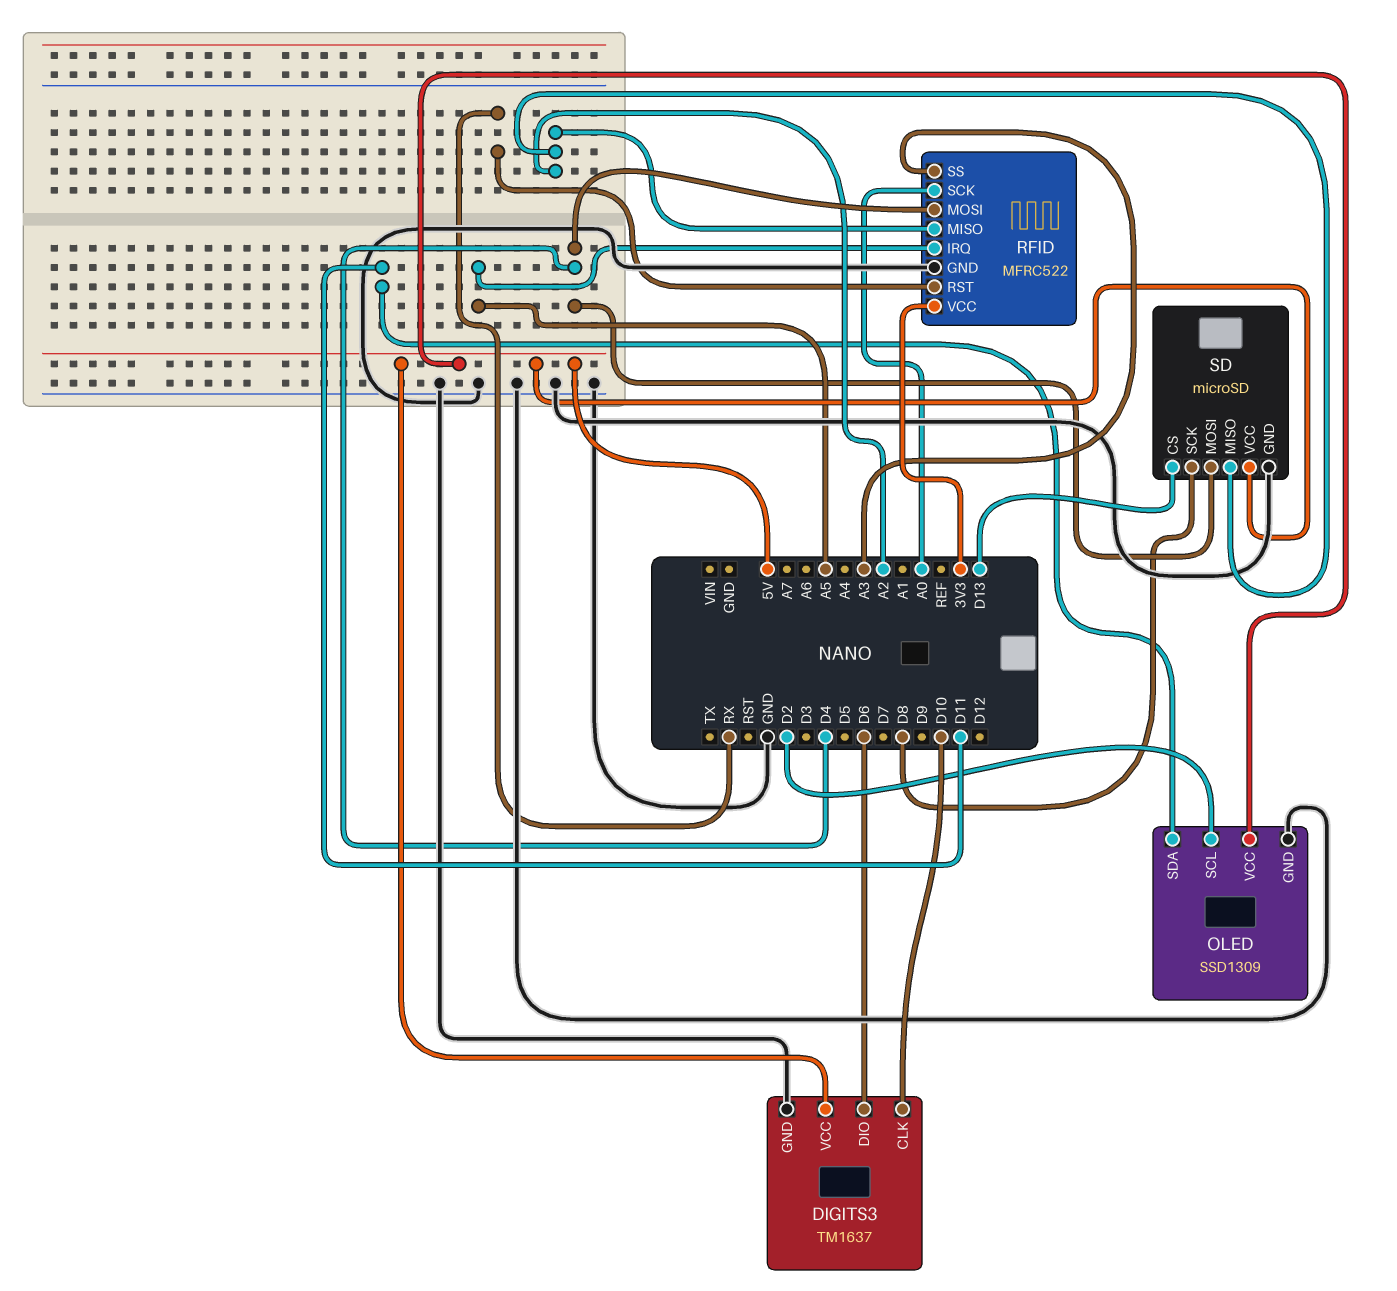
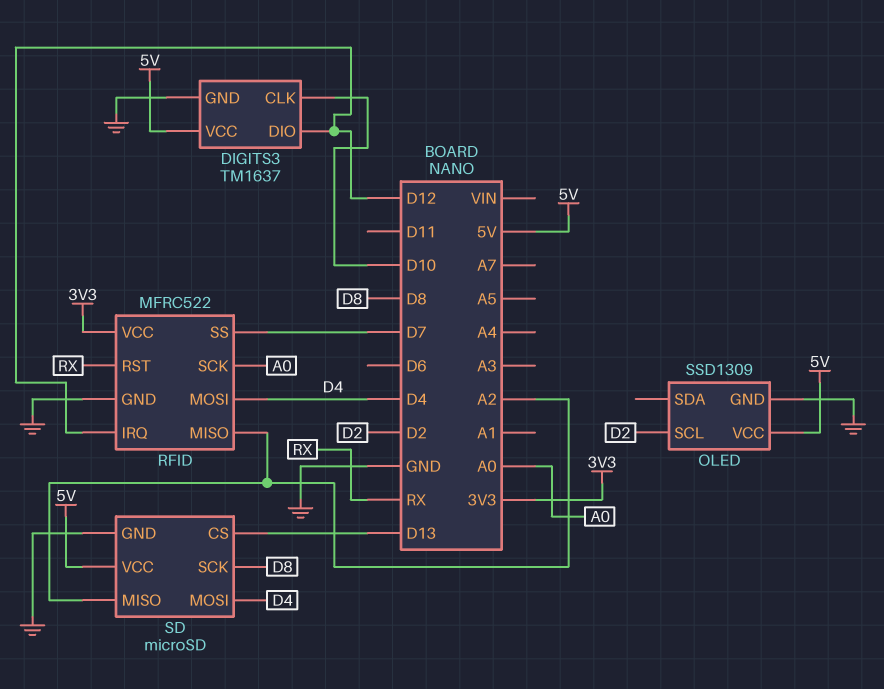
DIGITS3 pin DIO: D6 -> D12
OLED pin SDA: D11 -> none
RFID pin IRQ: A5 -> D12
RFID pin SS: A3 -> D7

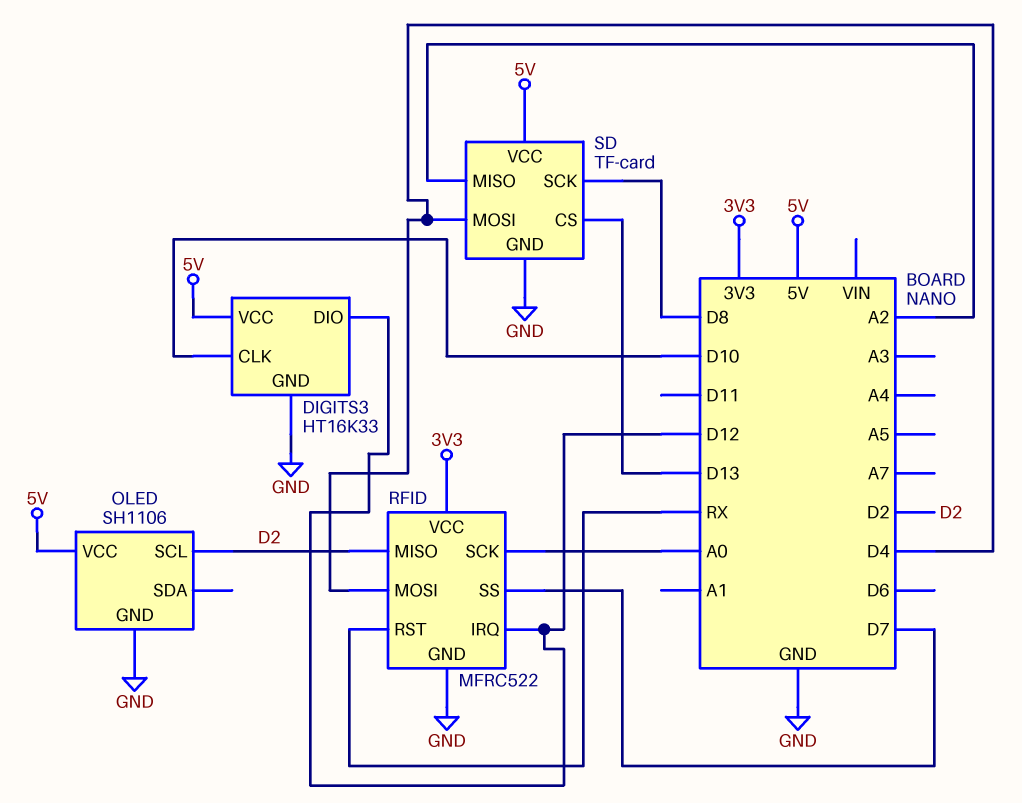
DIGITS3: TM1637 -> HT16K33
OLED: SSD1309 -> SH1106
RFID pin MISO: A2 -> D2
SD: microSD -> TF-card

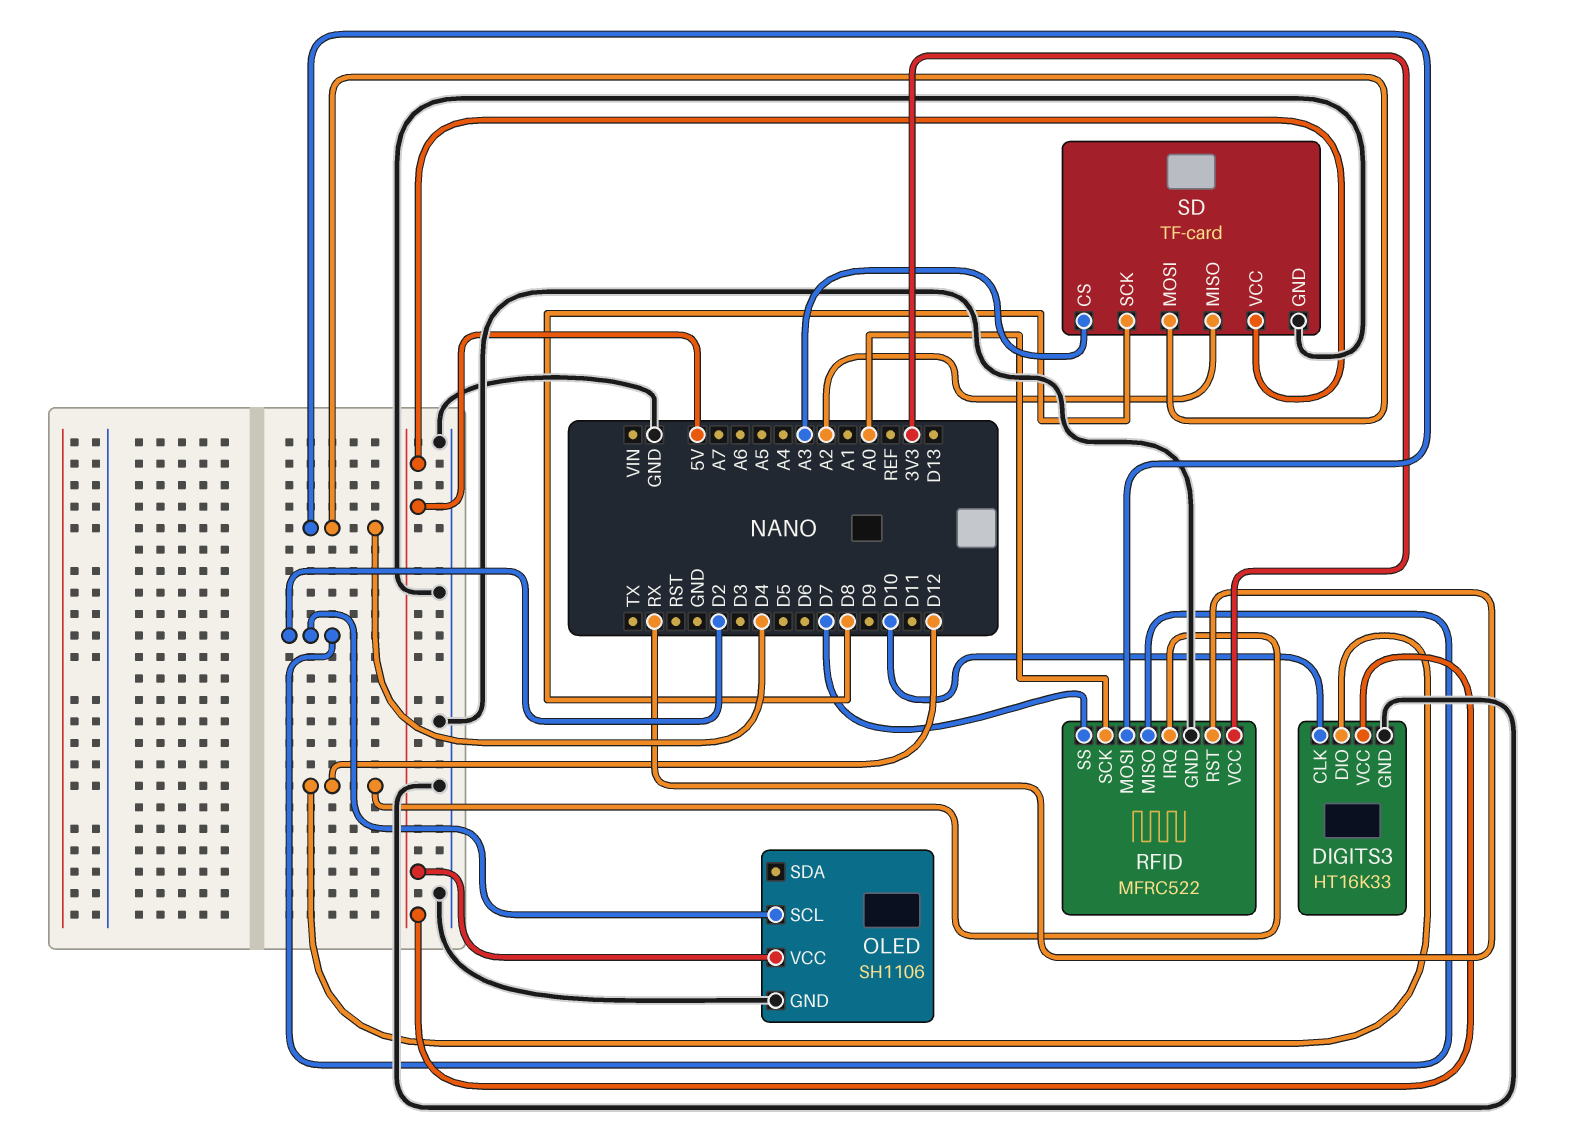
SD pin CS: D13 -> A3

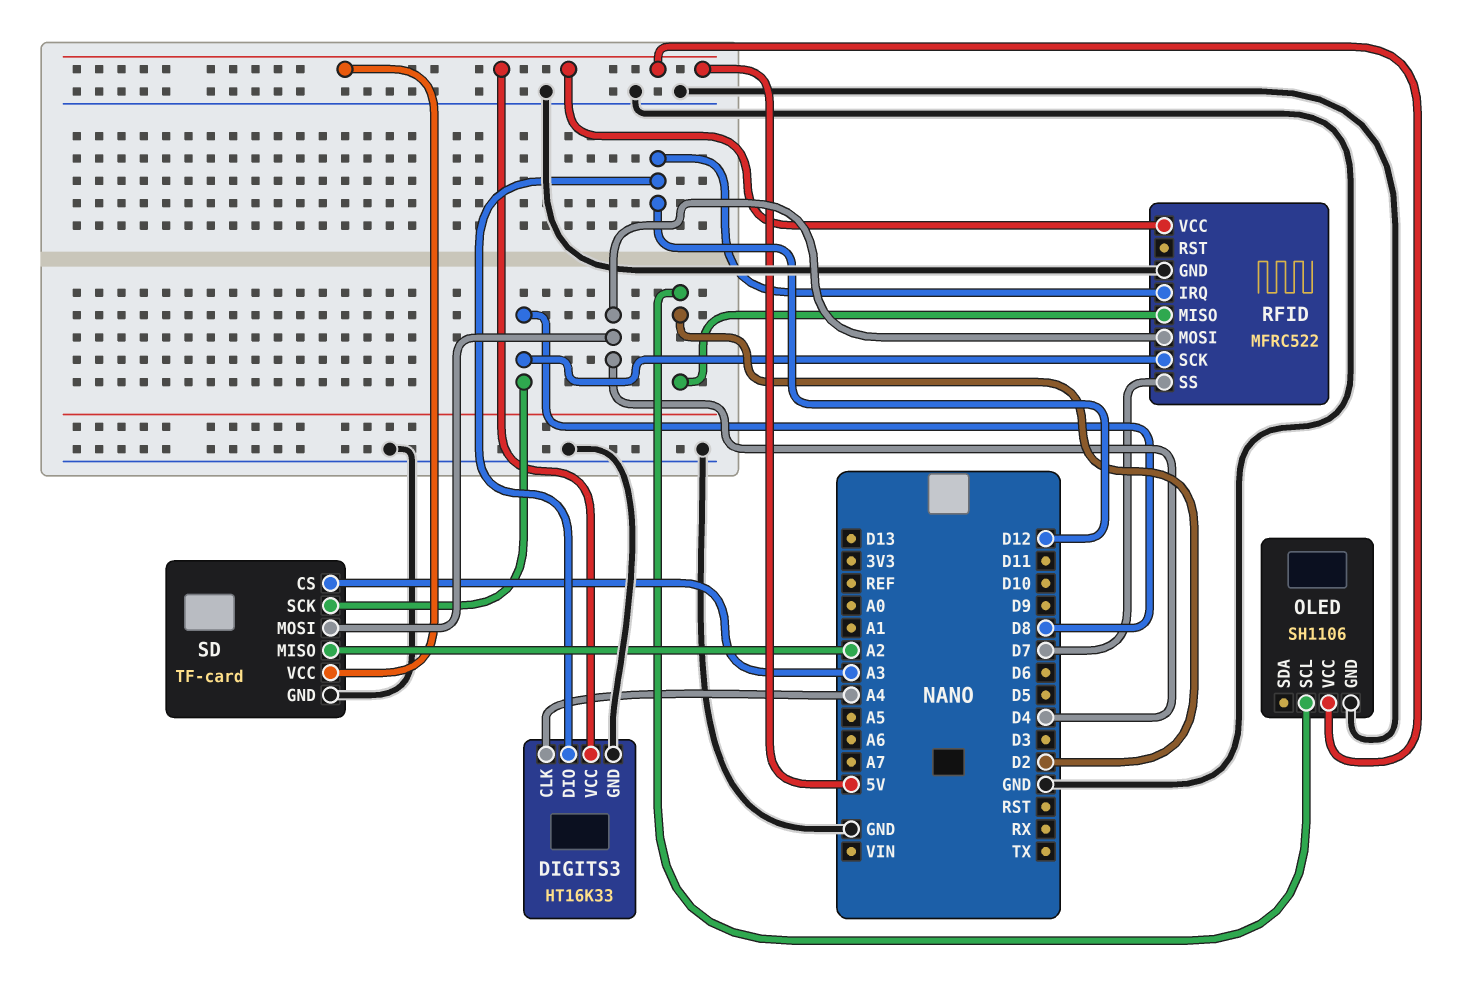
DIGITS3 pin CLK: D10 -> A4
RFID pin RST: RX -> none
RFID pin SCK: A0 -> D8
RFID pin VCC: 3V3 -> 5V

